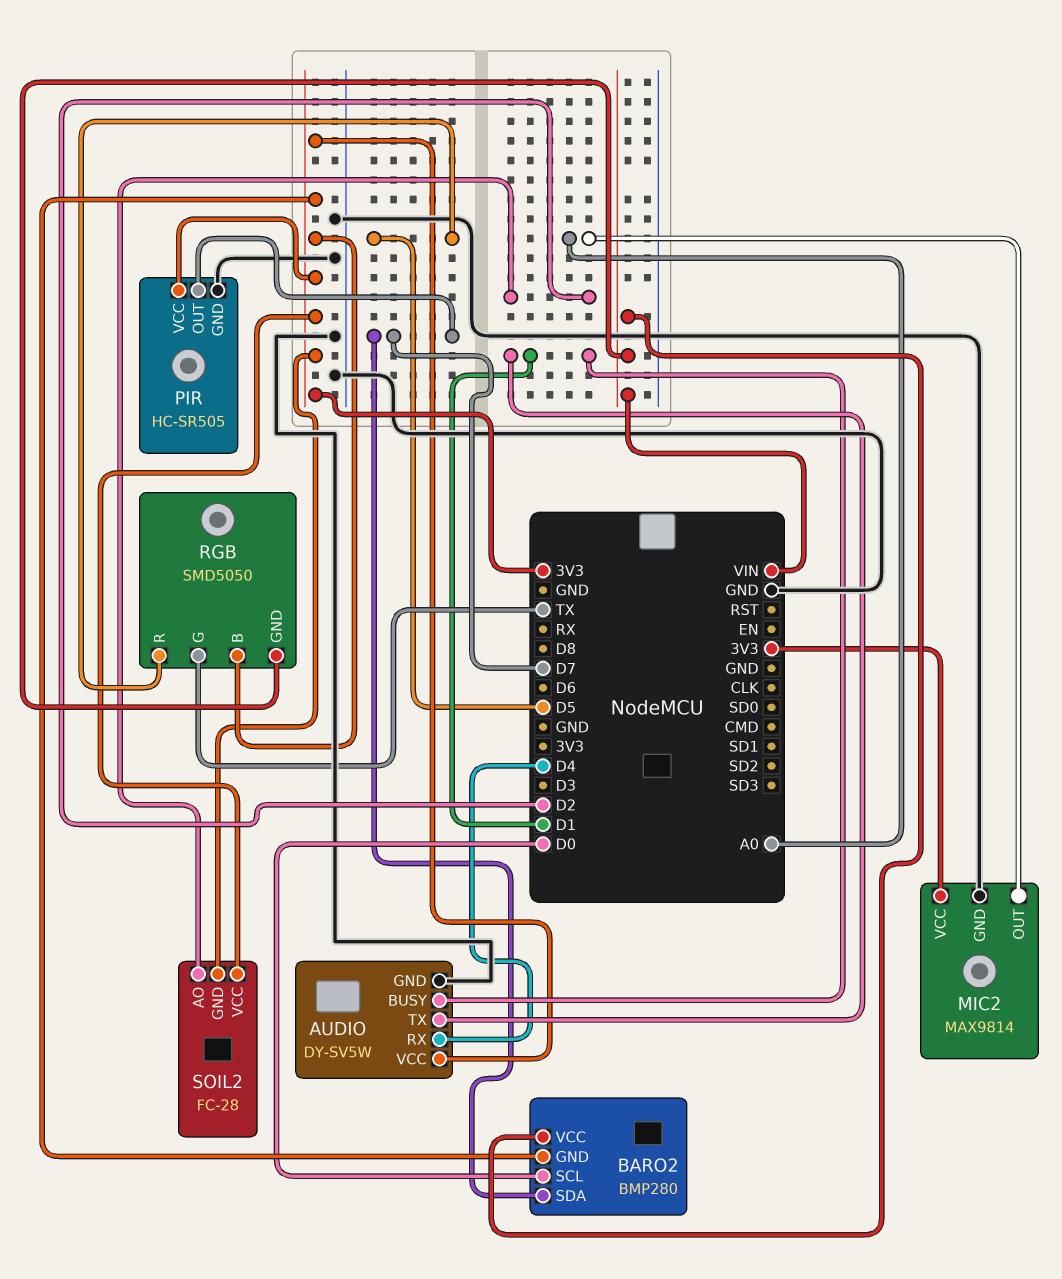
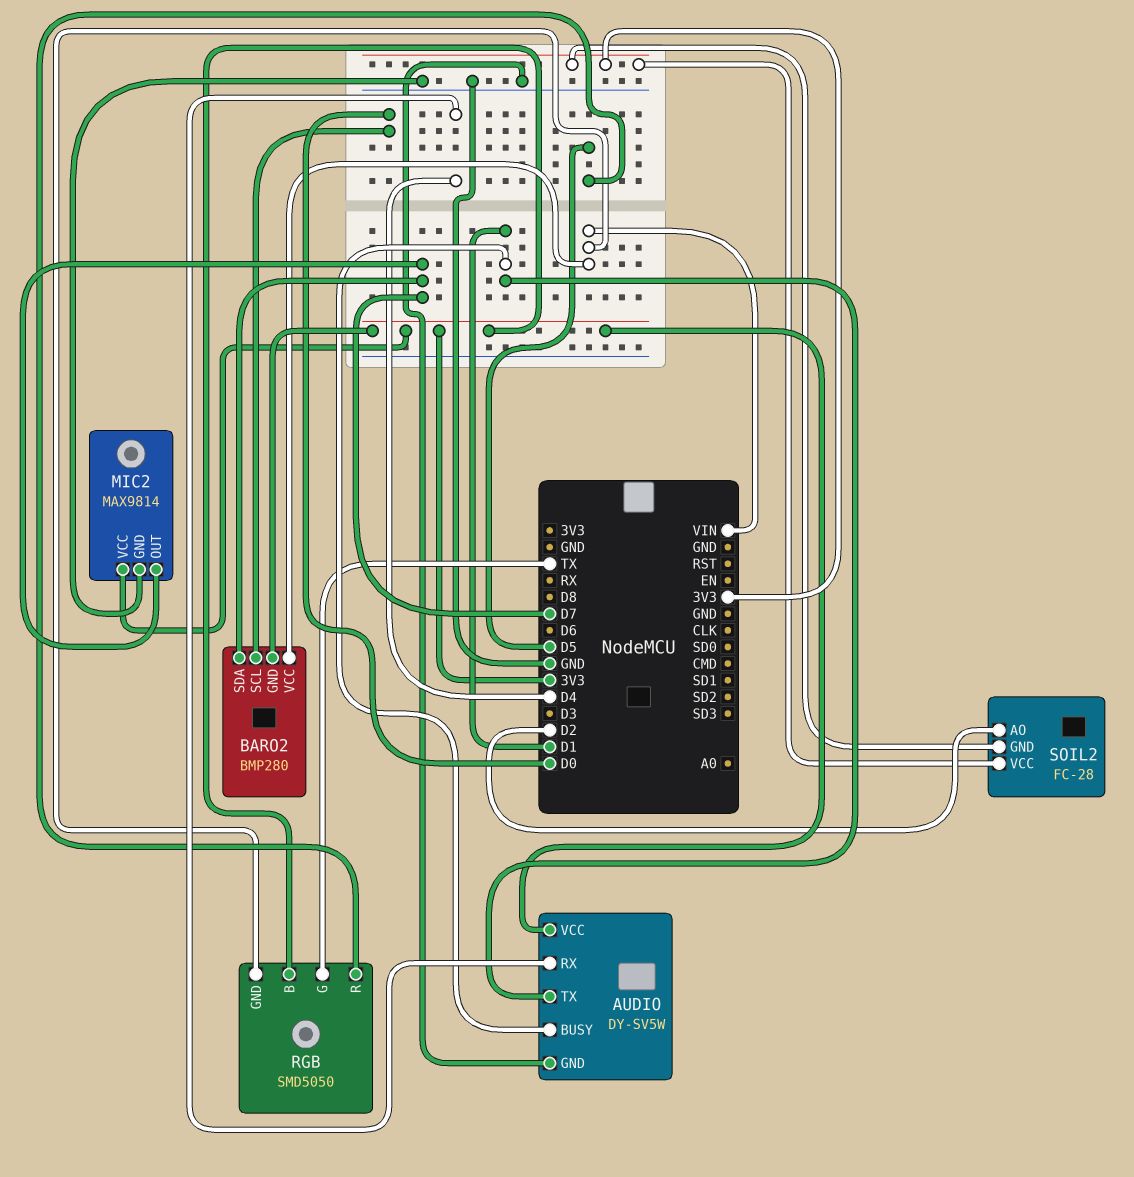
MIC2 pin OUT: A0 -> D7
PIR: HC-SR505 -> none
PIR pin GND: GND -> none
PIR pin OUT: D7 -> none
PIR pin VCC: 3V3 -> none

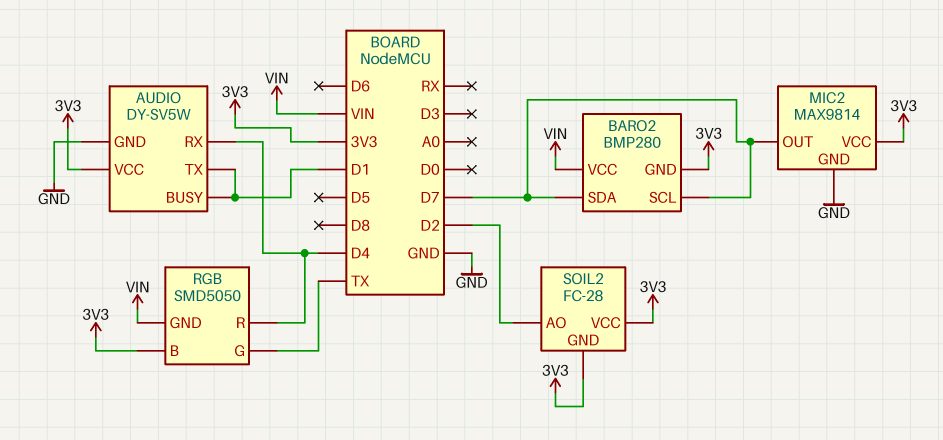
BARO2 pin SCL: D0 -> D7
RGB pin R: D5 -> D4

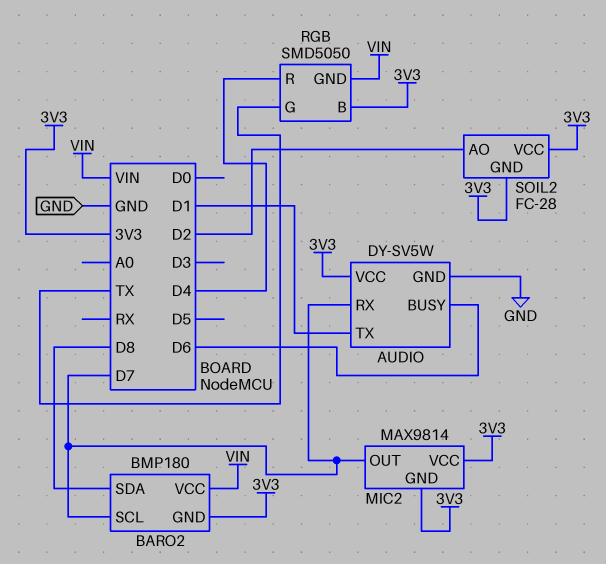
AUDIO pin BUSY: D1 -> D6
AUDIO pin RX: D4 -> D7
BARO2: BMP280 -> BMP180
BARO2 pin SDA: D7 -> D8
MIC2 pin GND: GND -> 3V3

